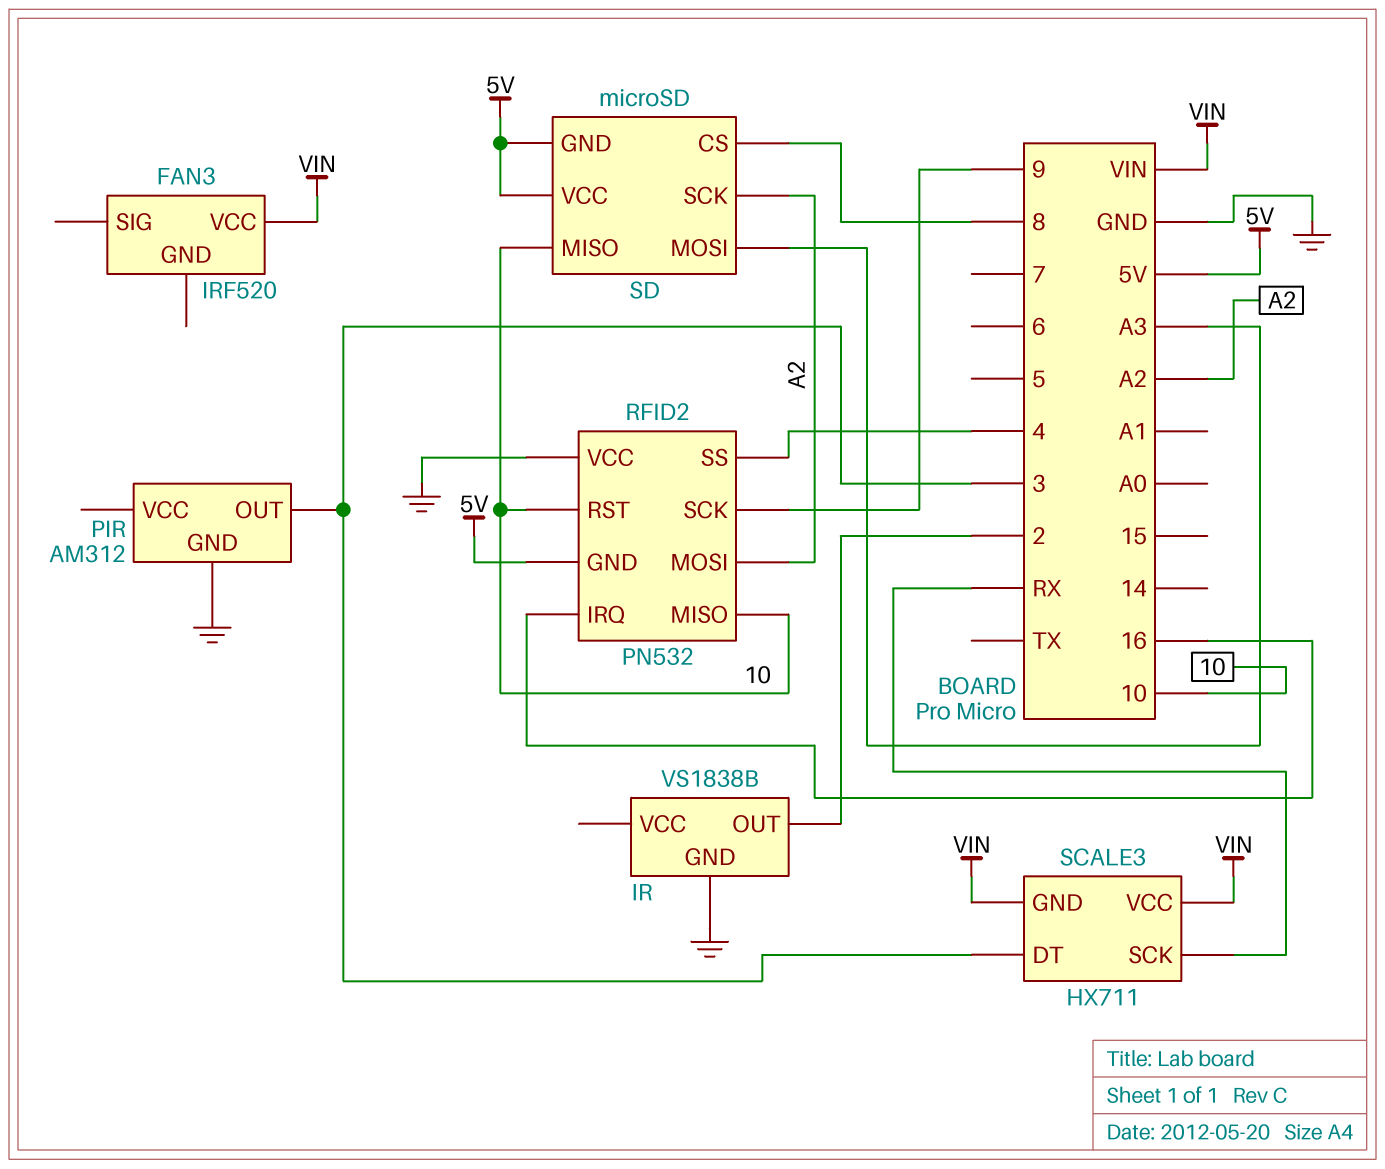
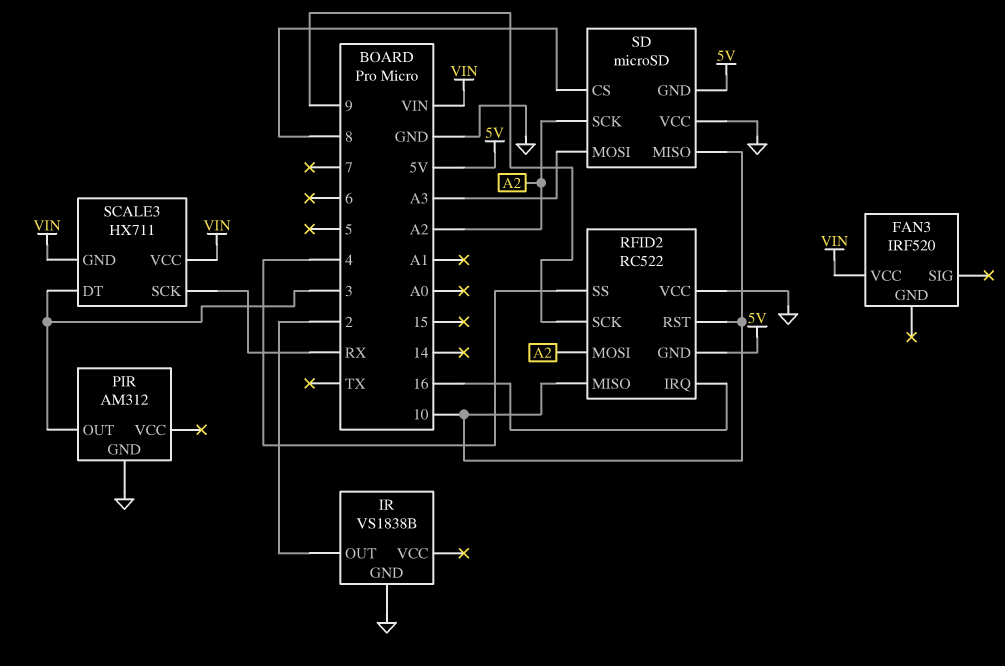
RFID2: PN532 -> RC522
SD pin VCC: 5V -> GND

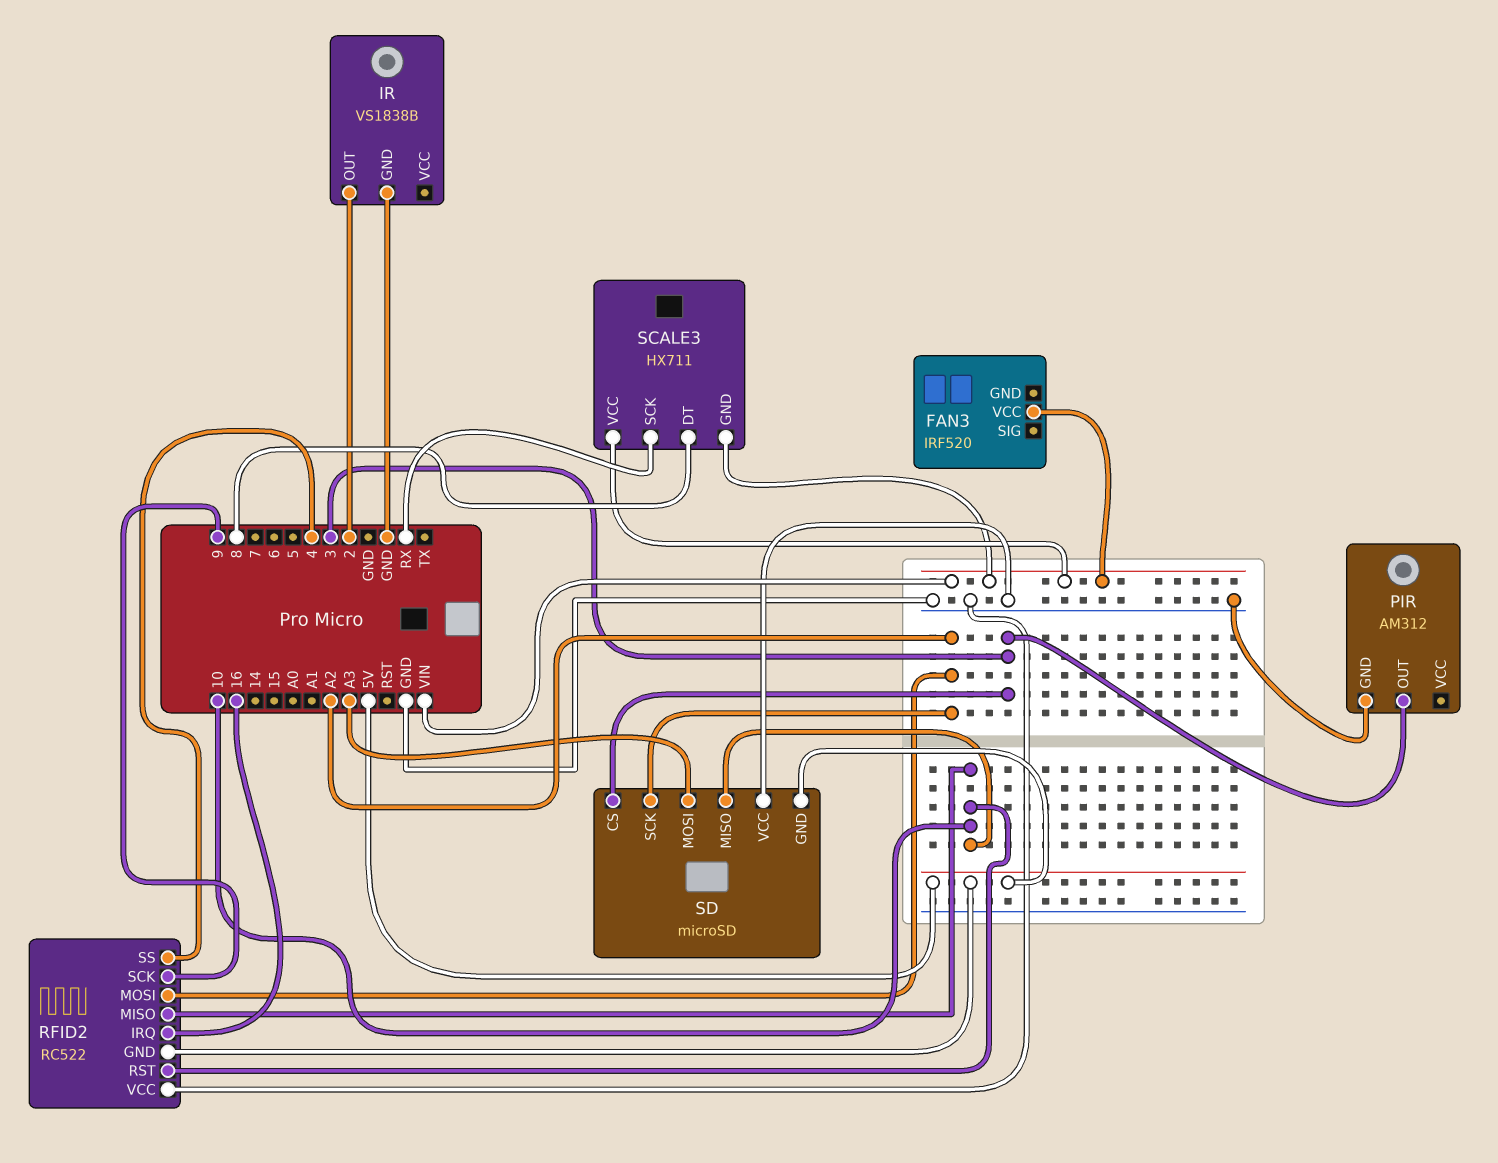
SCALE3 pin DT: 3 -> 8
SD pin CS: 8 -> 3

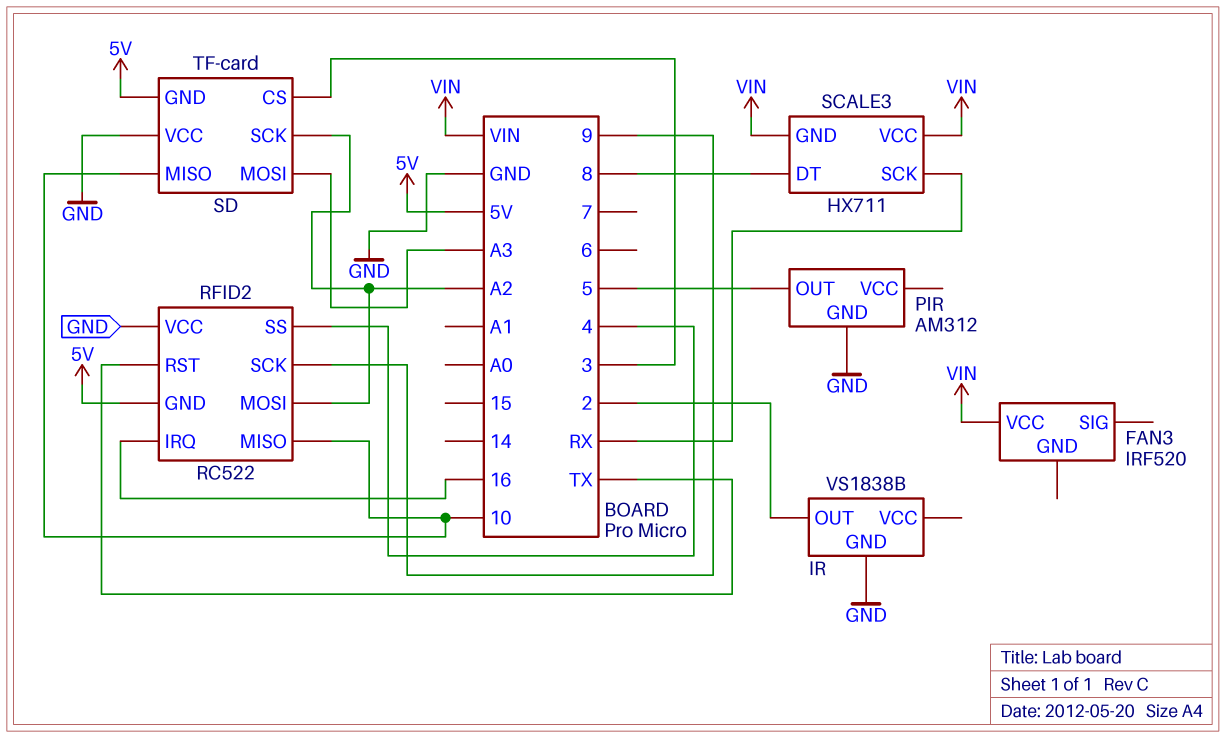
PIR pin OUT: 3 -> 5
RFID2 pin RST: 10 -> TX
SD: microSD -> TF-card

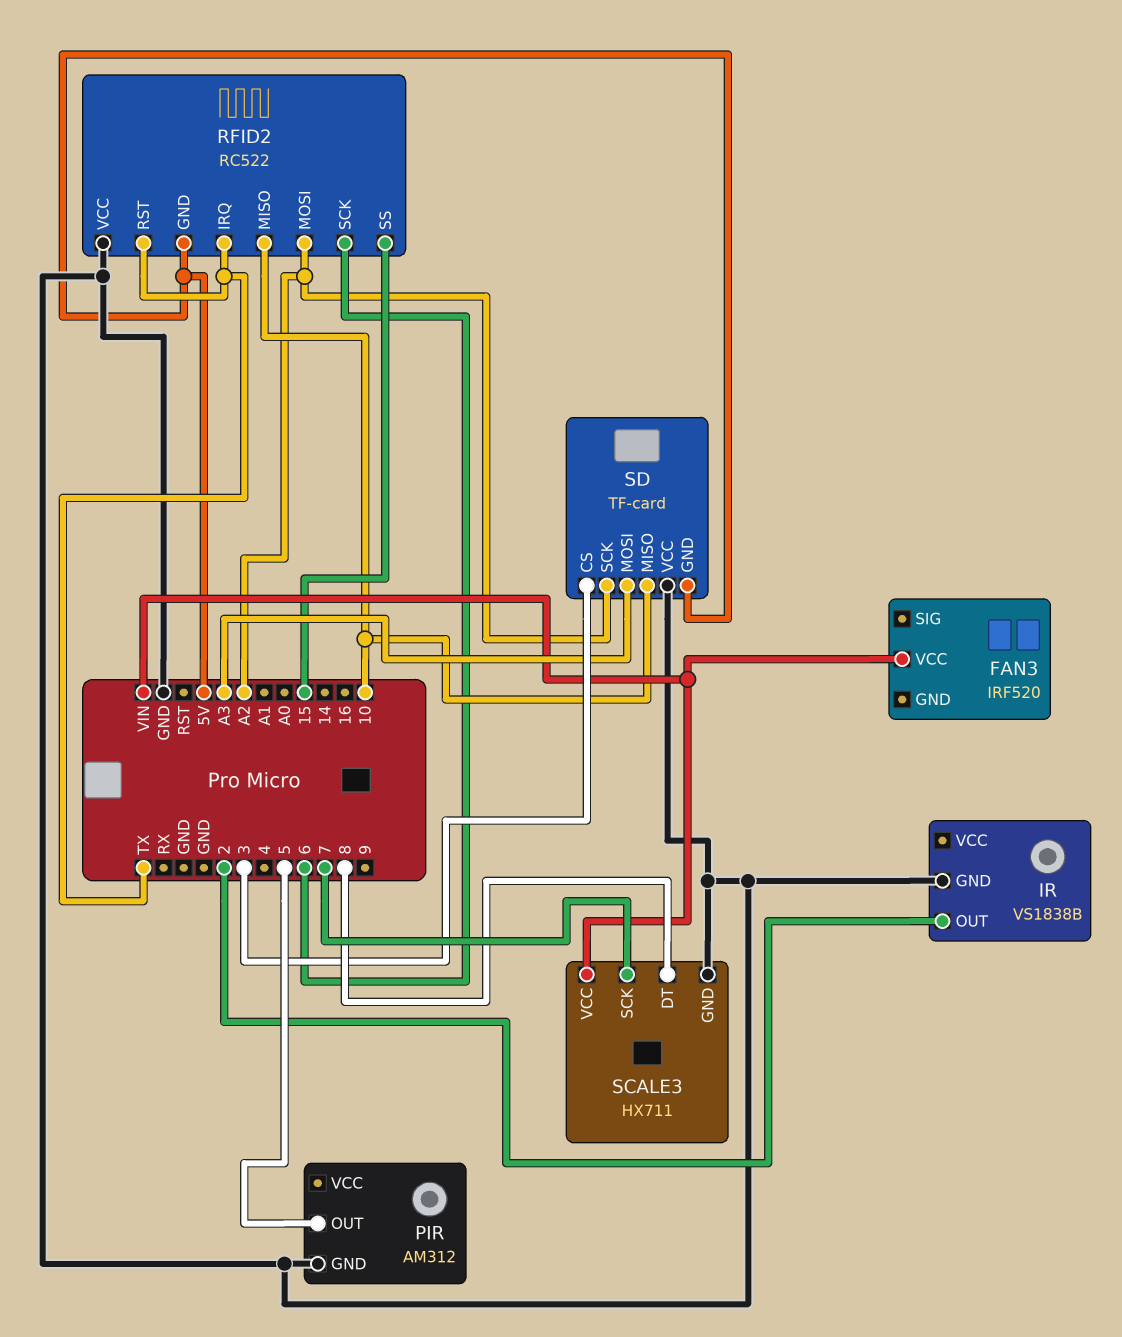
RFID2 pin IRQ: 16 -> TX
RFID2 pin SCK: 9 -> 6
RFID2 pin SS: 4 -> 15
SCALE3 pin GND: VIN -> GND
SCALE3 pin SCK: RX -> 7

